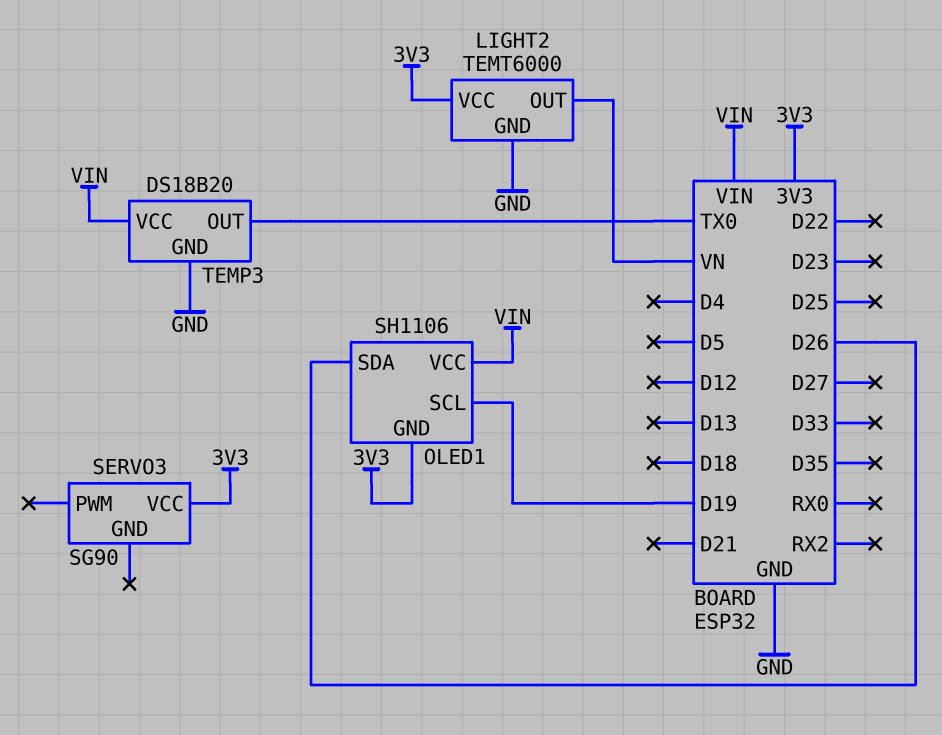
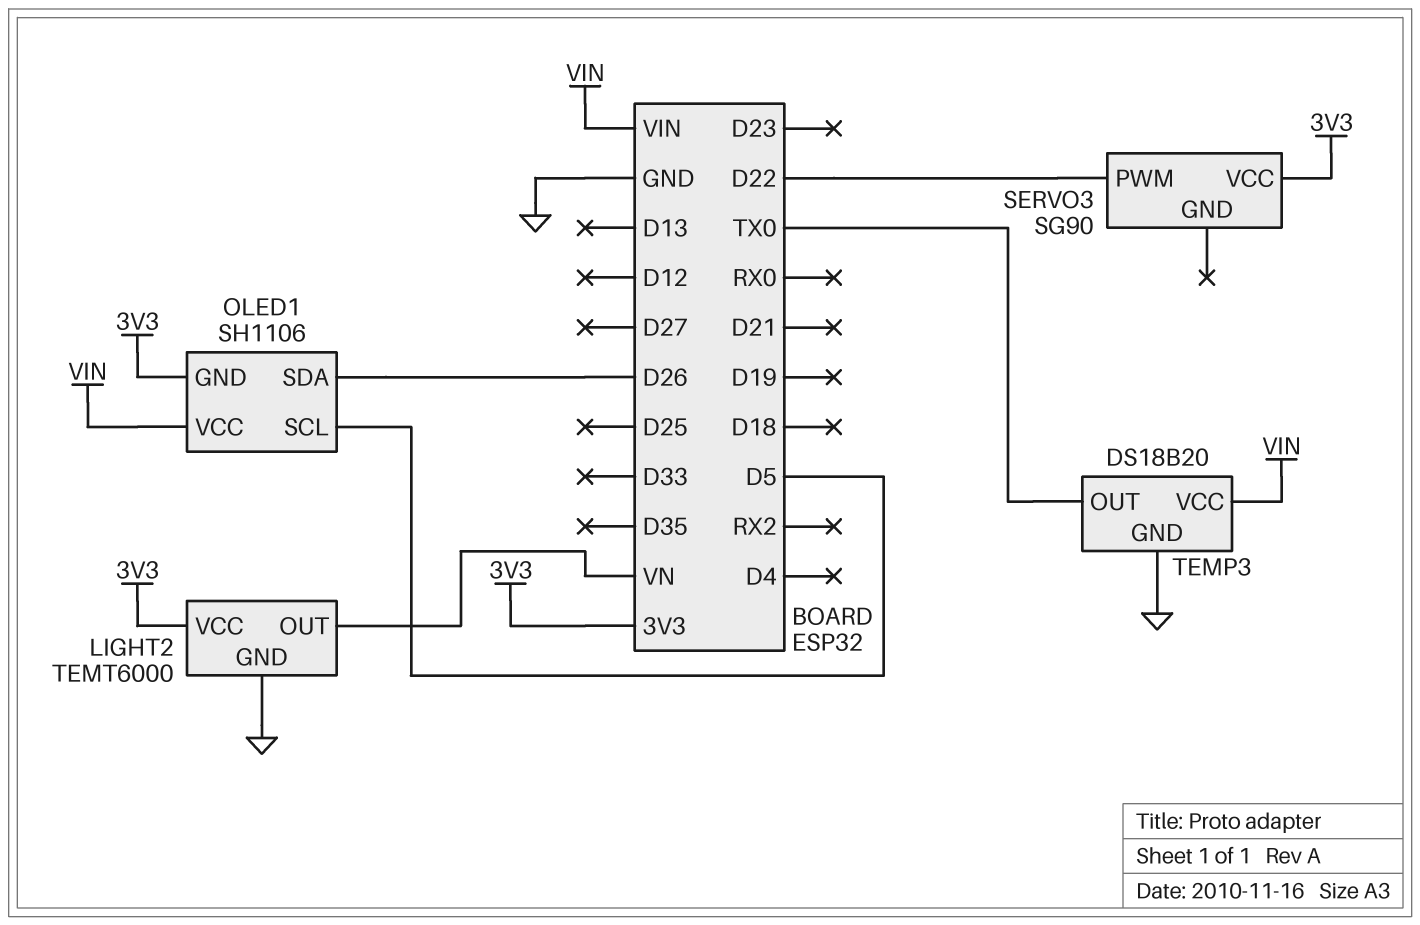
OLED1 pin SCL: D19 -> D5
SERVO3 pin PWM: none -> D22

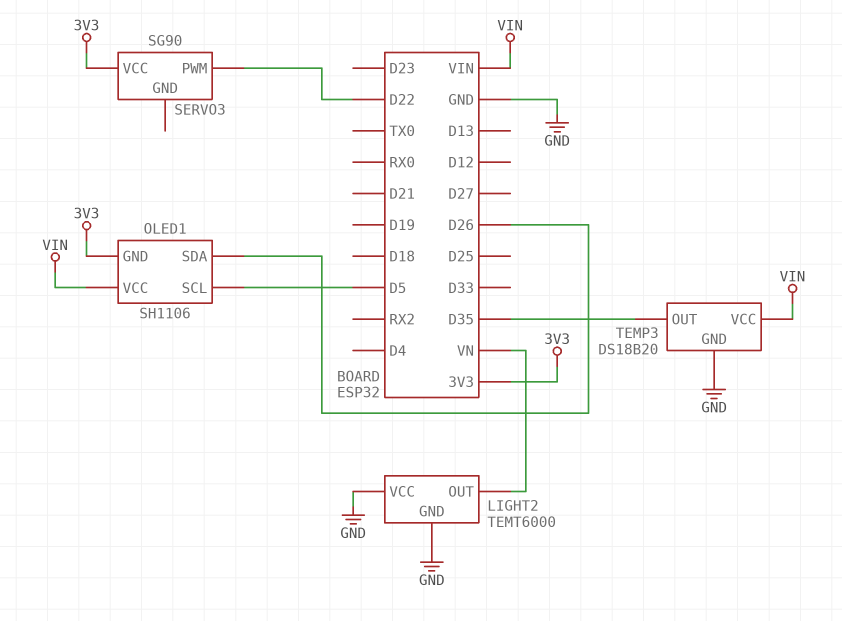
LIGHT2 pin VCC: 3V3 -> GND
TEMP3 pin OUT: TX0 -> D35

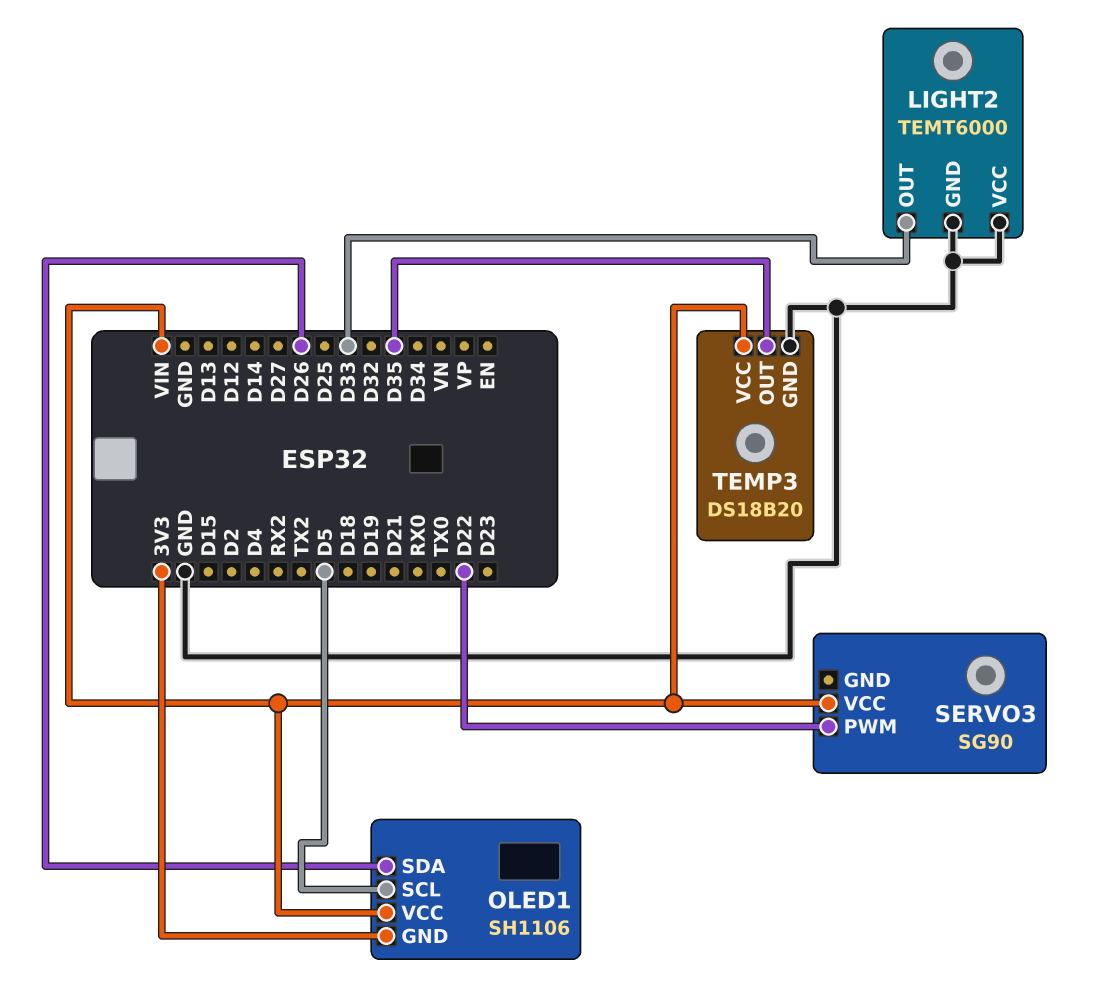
LIGHT2 pin OUT: VN -> D33
SERVO3 pin VCC: 3V3 -> VIN

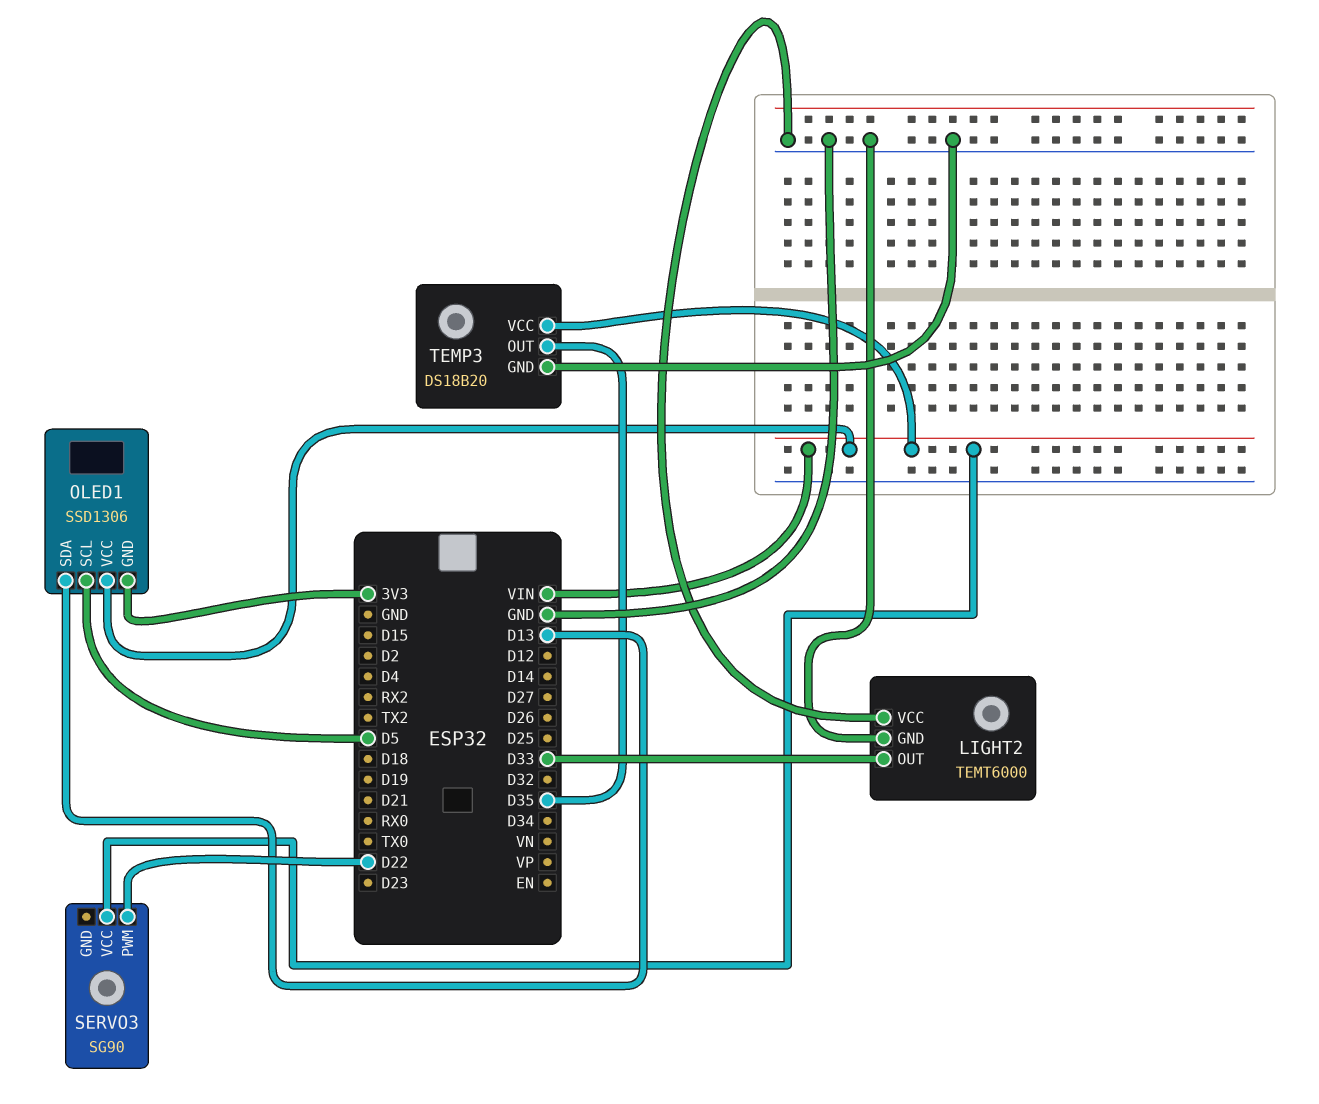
OLED1: SH1106 -> SSD1306
OLED1 pin SDA: D26 -> D13

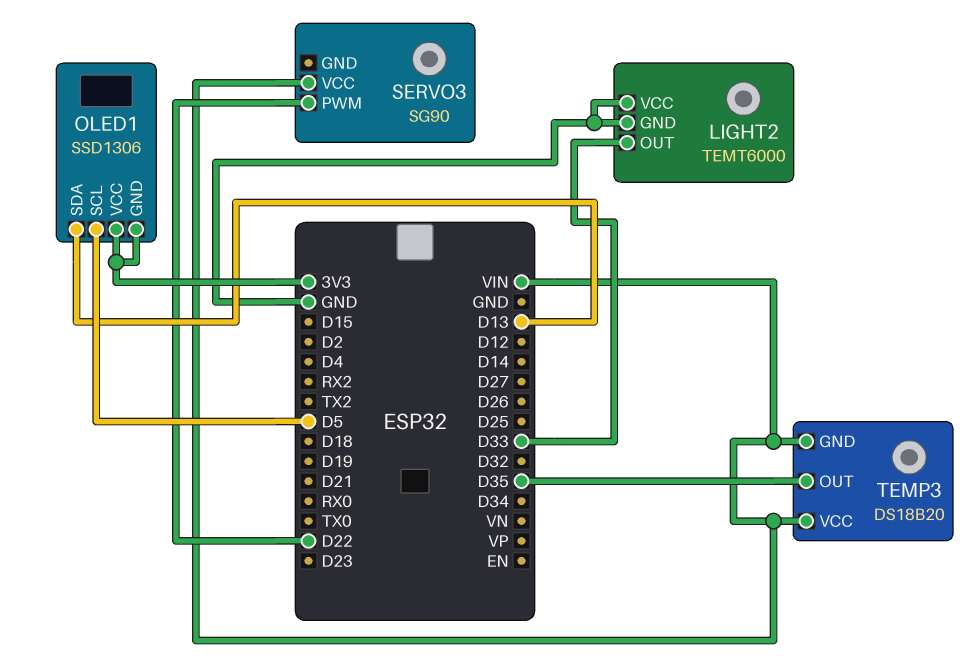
OLED1 pin VCC: VIN -> 3V3
TEMP3 pin GND: GND -> VIN

